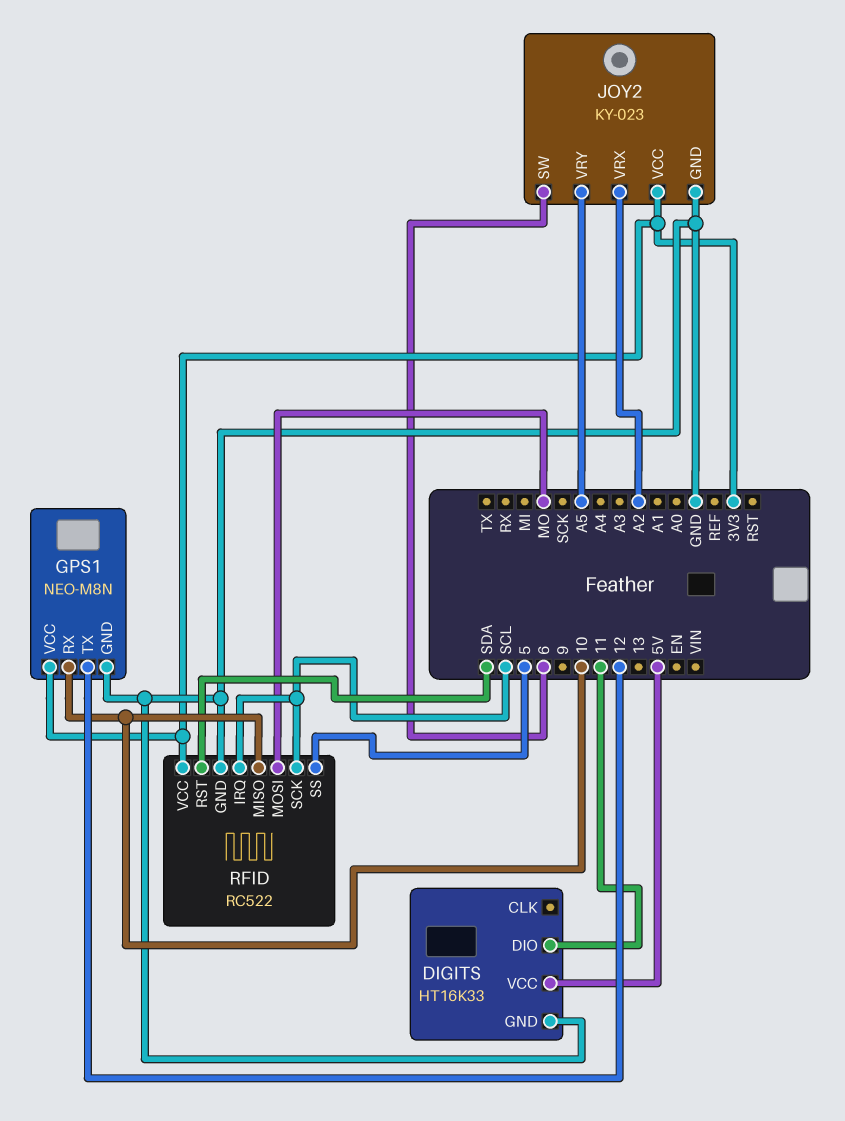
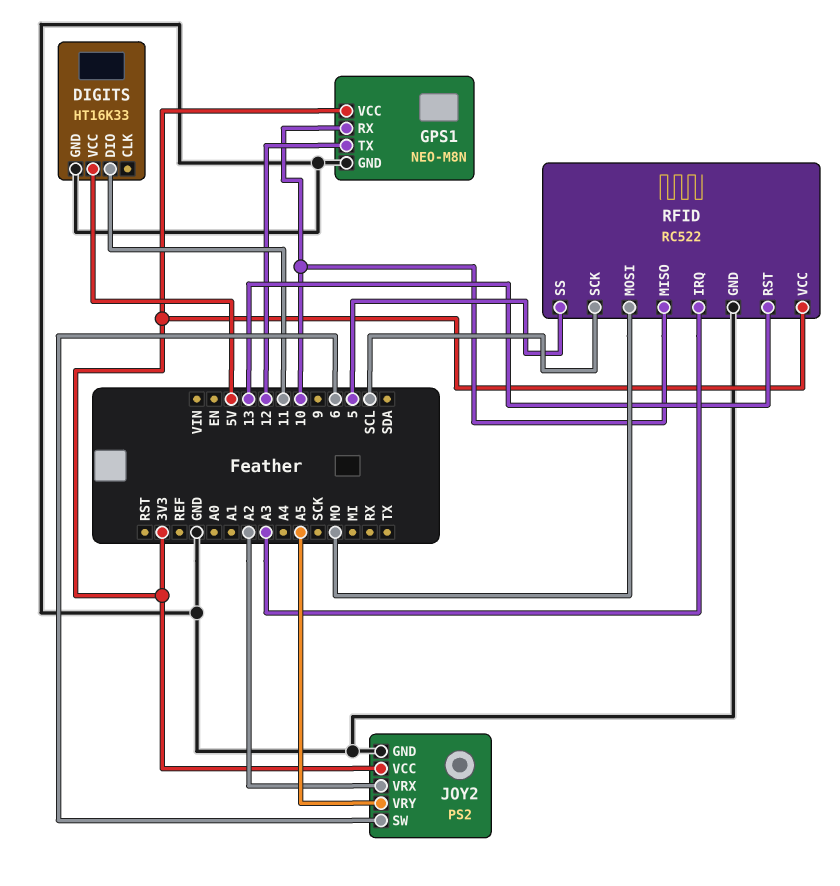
JOY2: KY-023 -> PS2
RFID pin IRQ: SCL -> A3
RFID pin RST: SDA -> 13

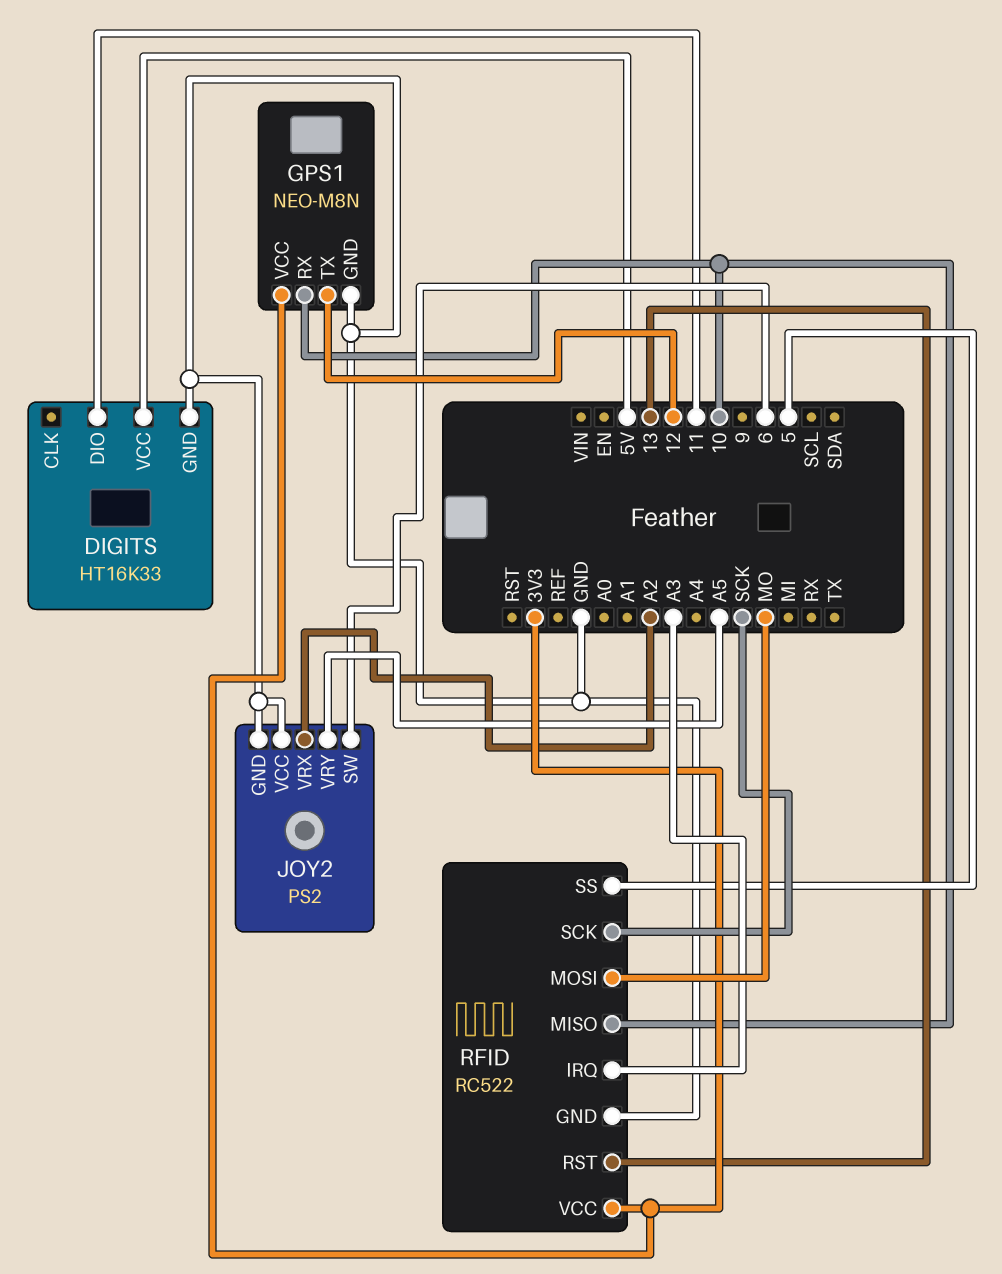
JOY2 pin VCC: 3V3 -> GND
RFID pin SCK: SCL -> SCK

